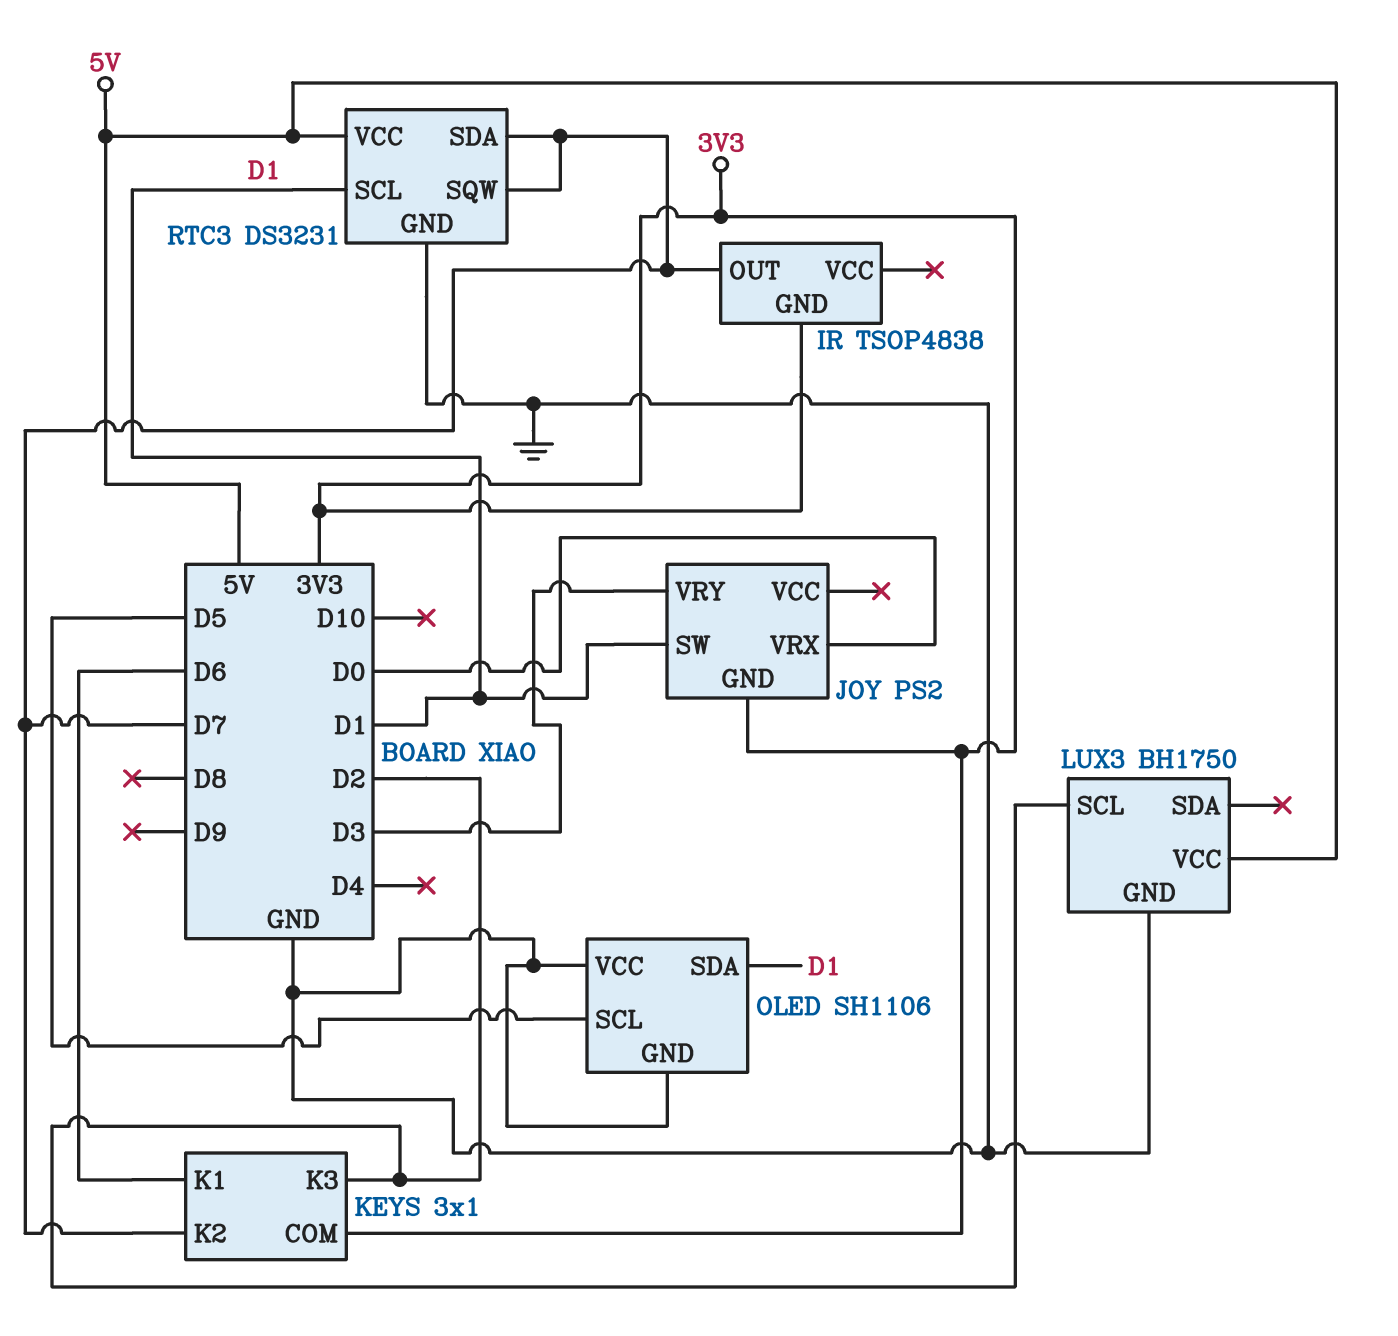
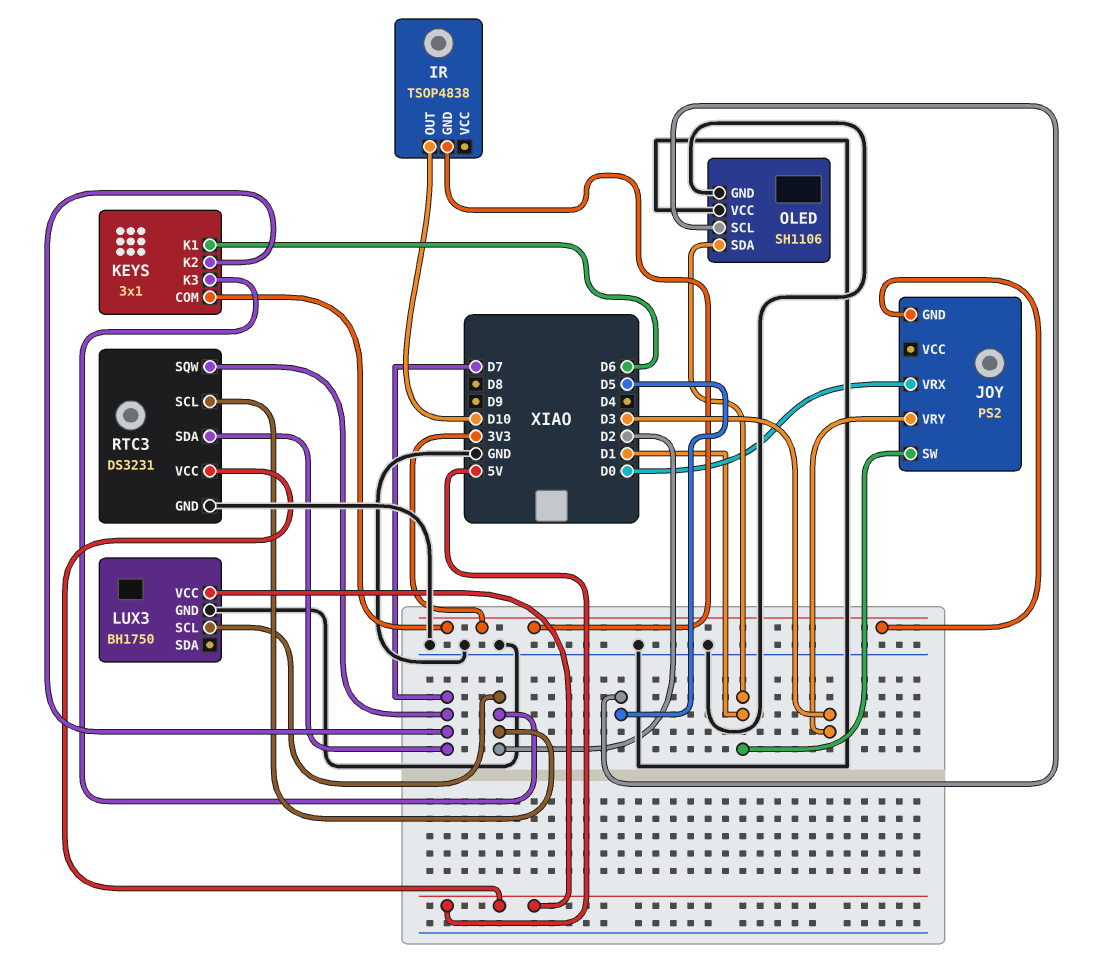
IR pin OUT: D7 -> D10
RTC3 pin SCL: D1 -> D2

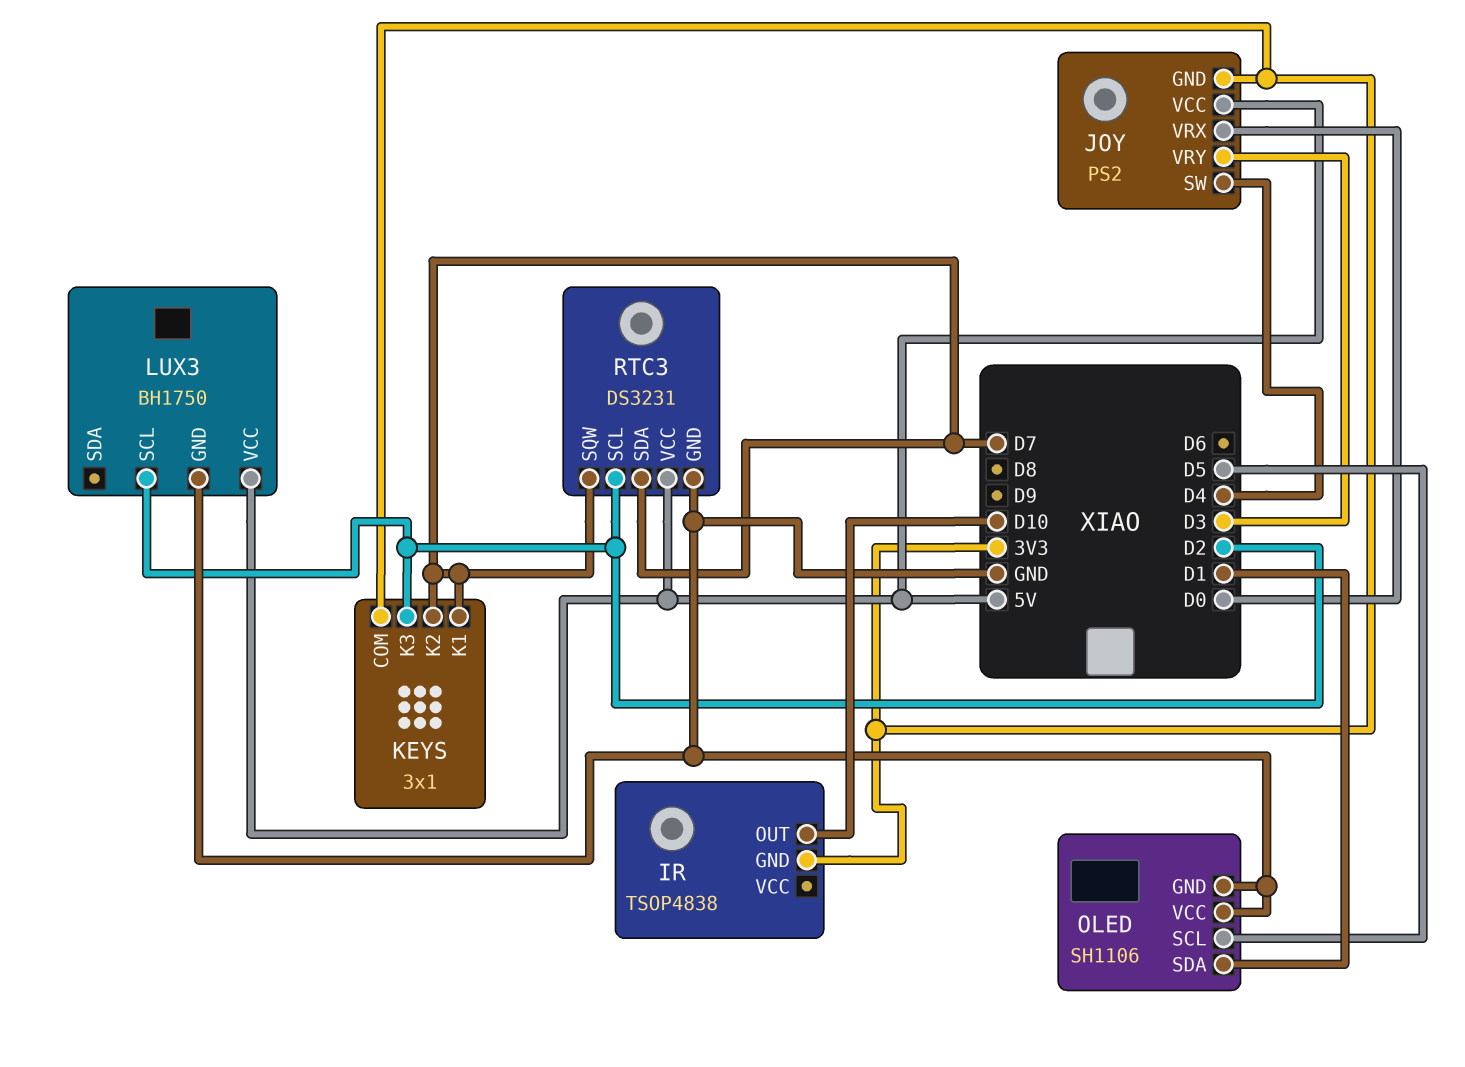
JOY pin SW: D1 -> D4
JOY pin VCC: none -> 5V
KEYS pin K1: D6 -> D7

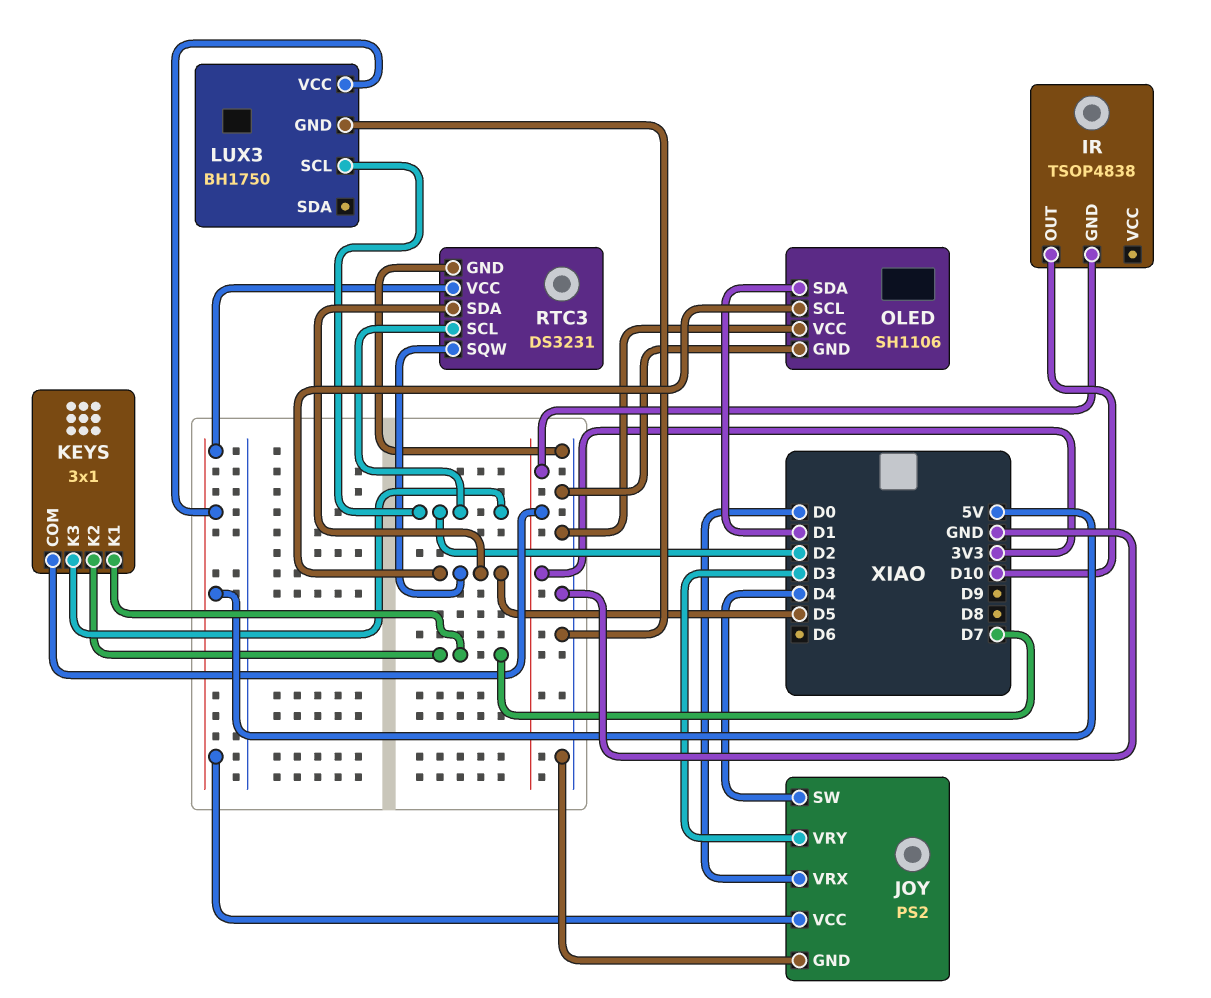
JOY pin GND: 3V3 -> GND
RTC3 pin SDA: D7 -> D5
RTC3 pin SQW: D7 -> D5

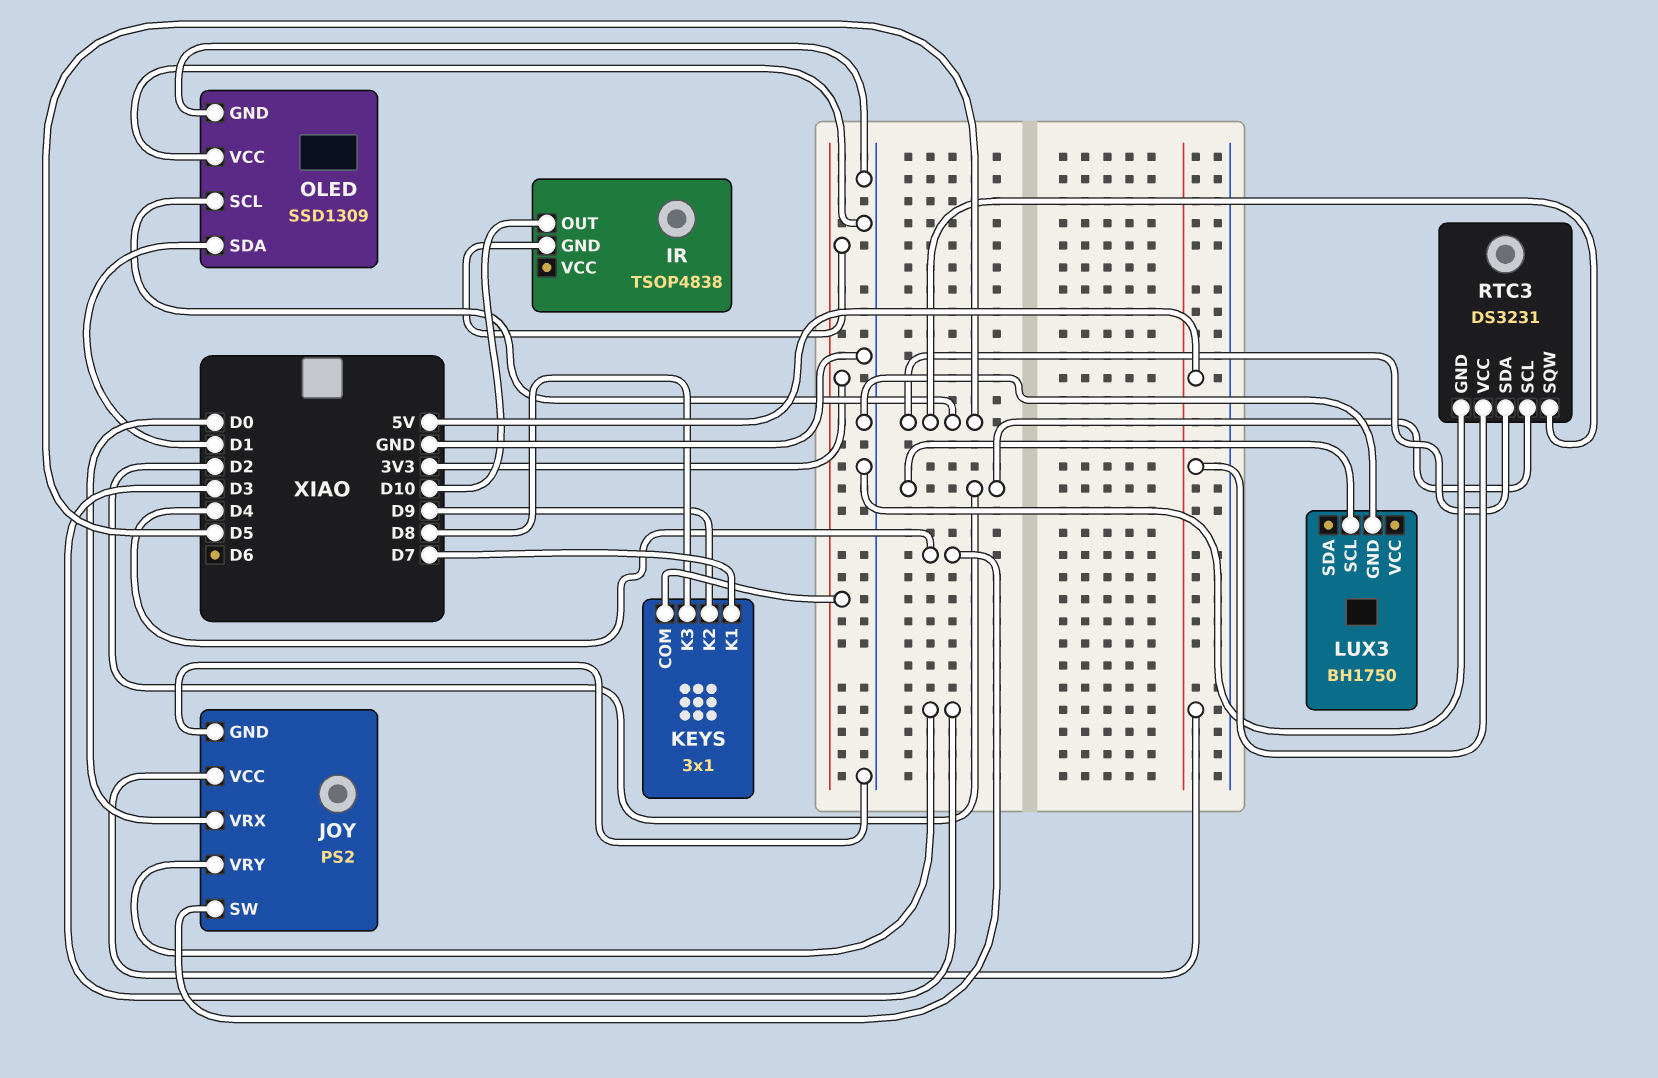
KEYS pin K2: D7 -> D9
KEYS pin K3: D2 -> D8
LUX3 pin VCC: 5V -> none
OLED: SH1106 -> SSD1309

